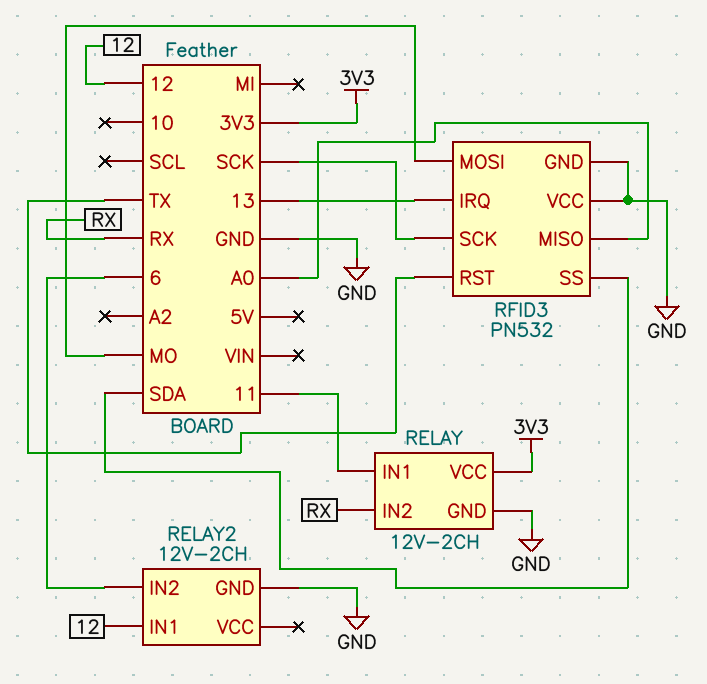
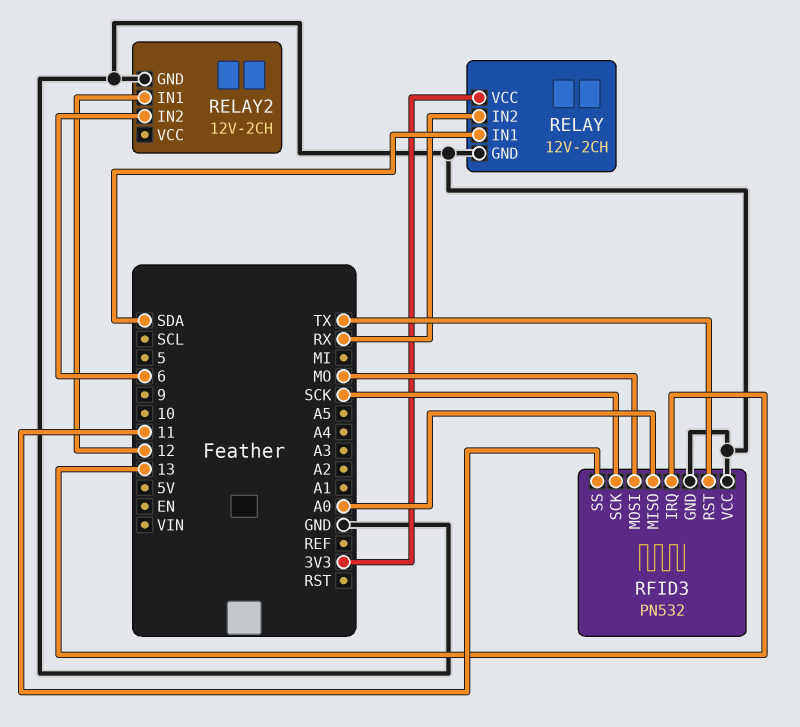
RELAY pin IN1: 11 -> SDA
RFID3 pin SS: SDA -> 11

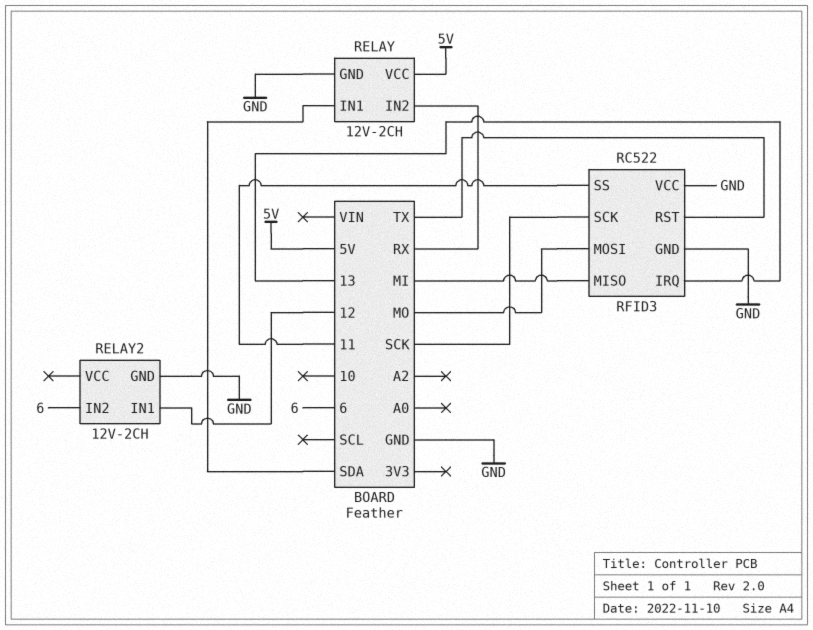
RELAY pin VCC: 3V3 -> 5V
RFID3: PN532 -> RC522
RFID3 pin MISO: A0 -> MI

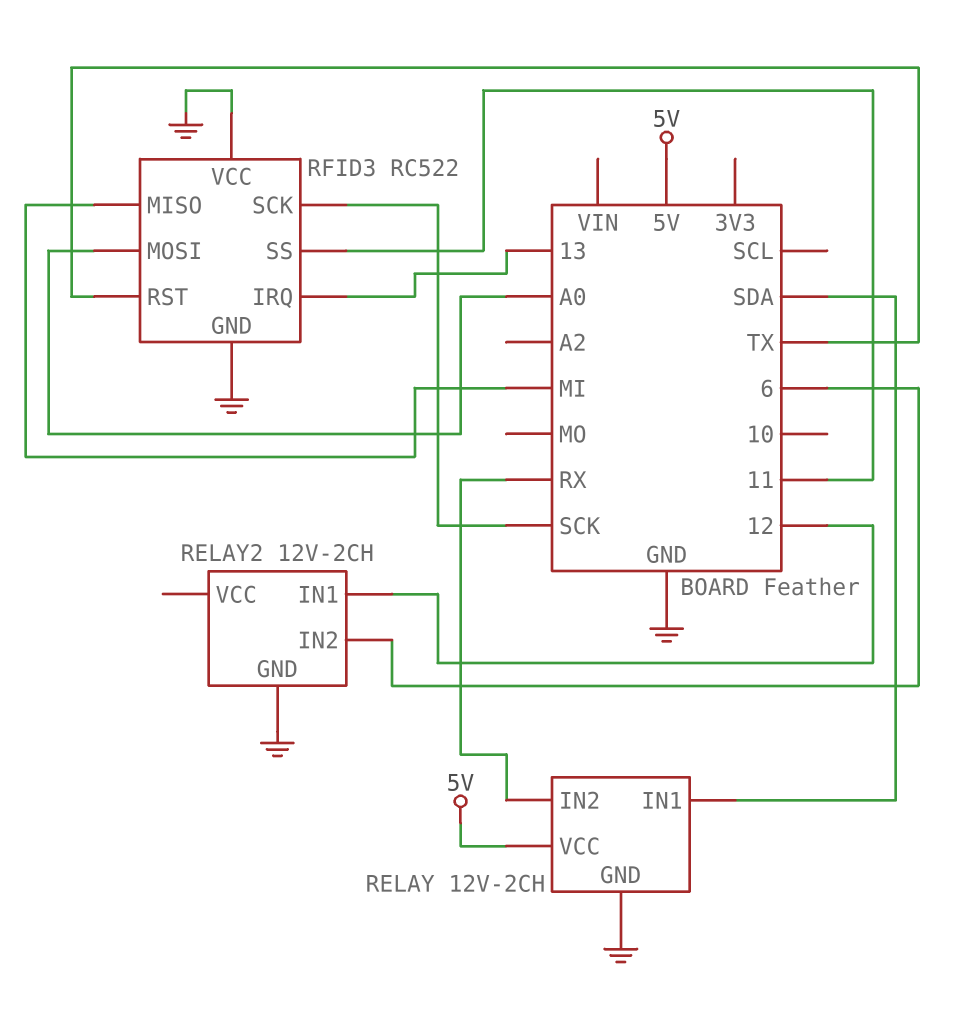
RFID3 pin MOSI: MO -> A0

